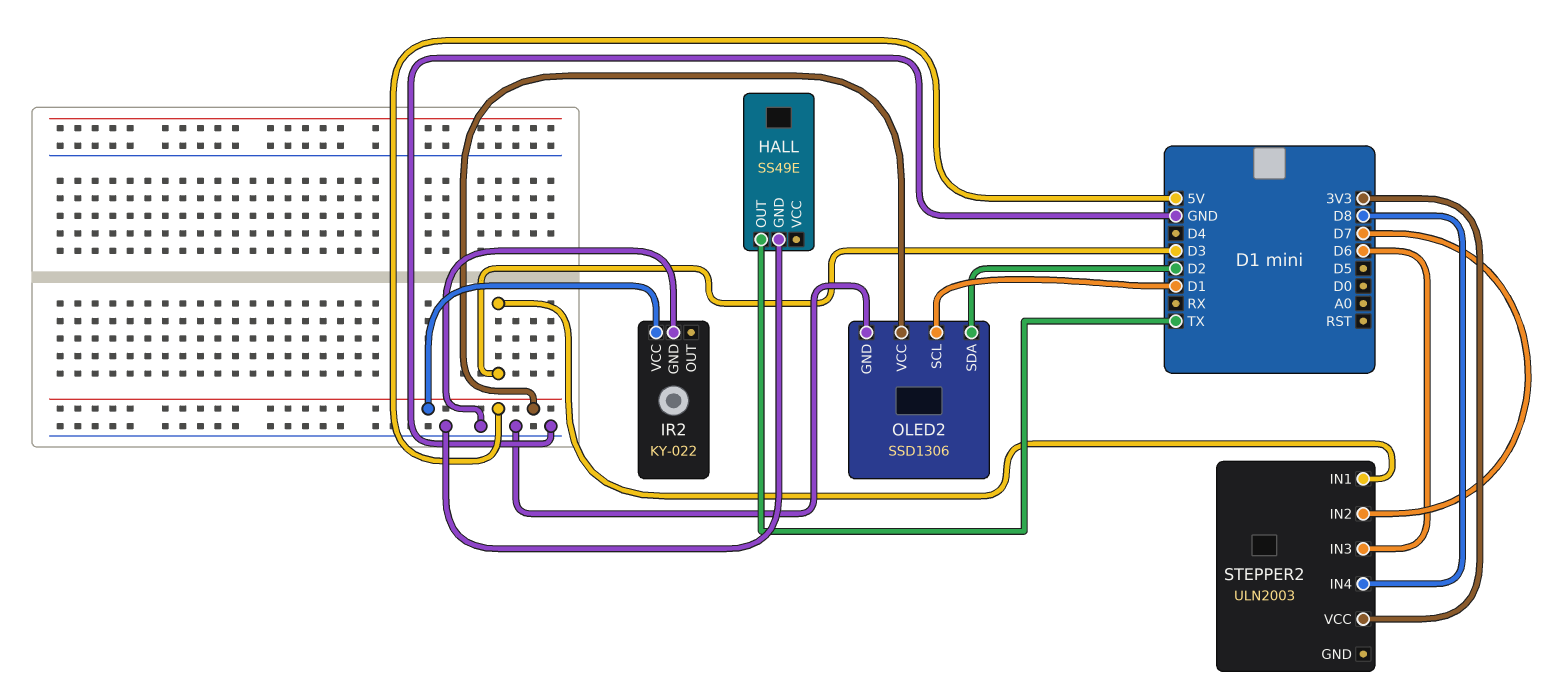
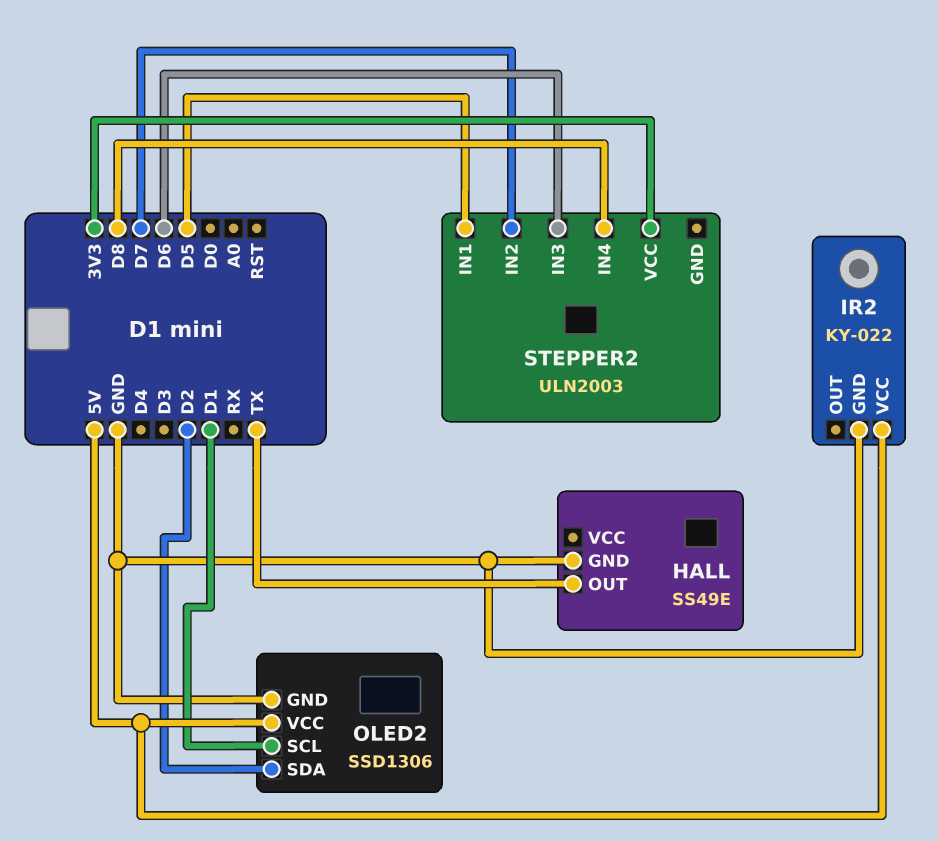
STEPPER2 pin IN1: D3 -> D5

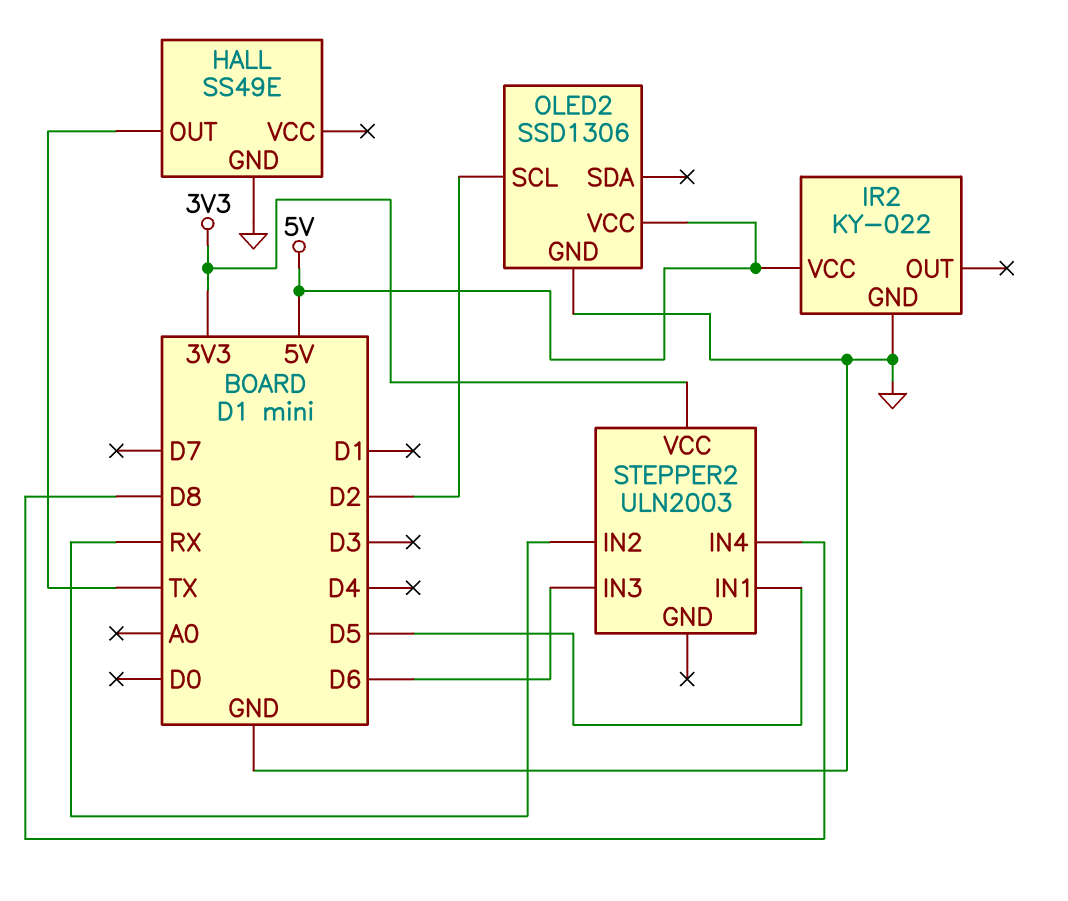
OLED2 pin SCL: D1 -> D2
OLED2 pin SDA: D2 -> none
STEPPER2 pin IN2: D7 -> RX

